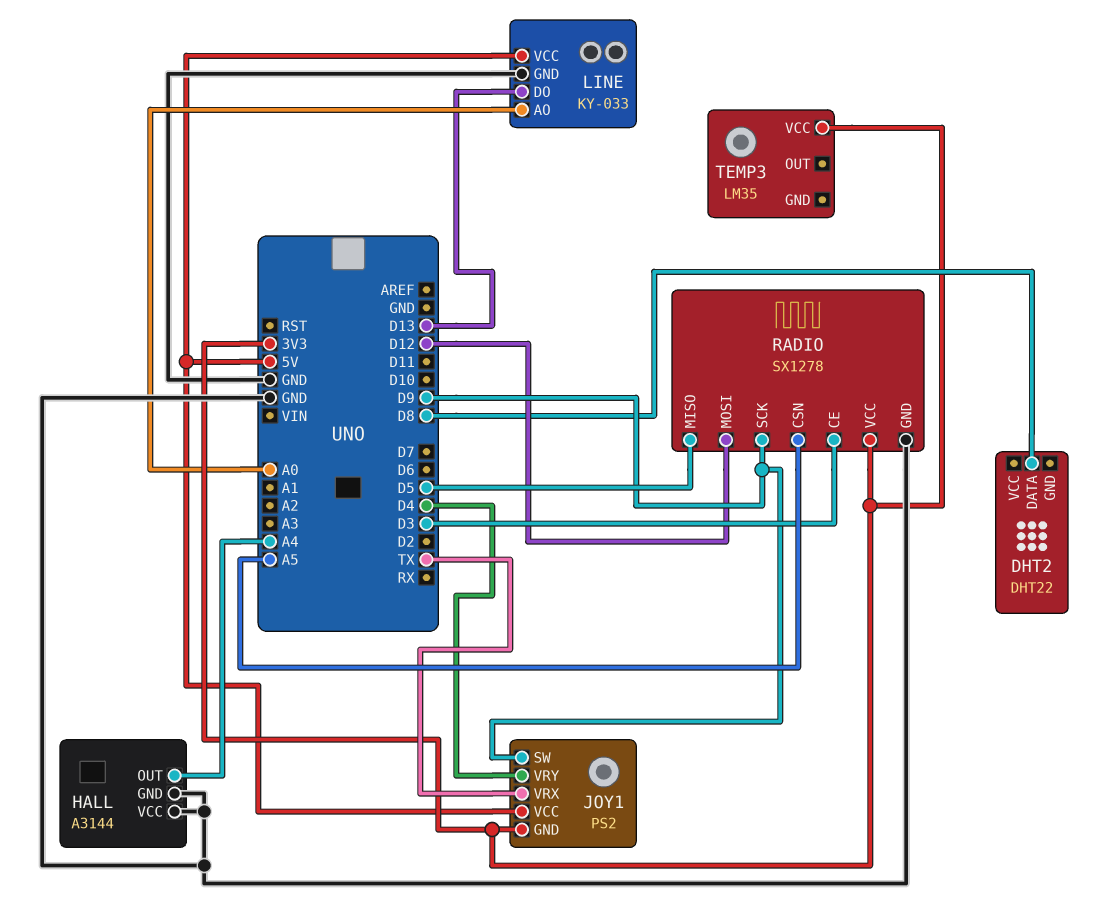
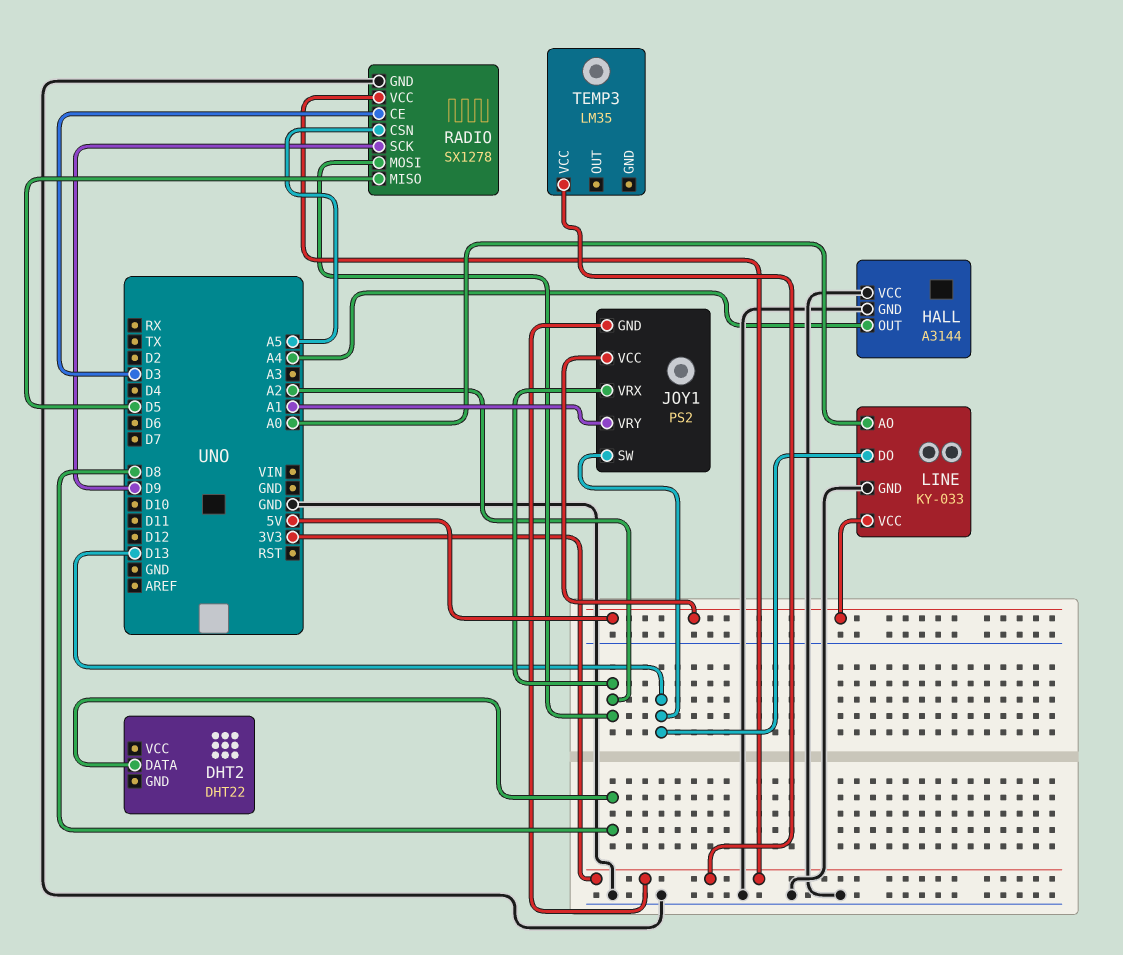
JOY1 pin SW: D9 -> D13
JOY1 pin VRX: TX -> A2
JOY1 pin VRY: D4 -> A1
RADIO pin MOSI: D12 -> A2

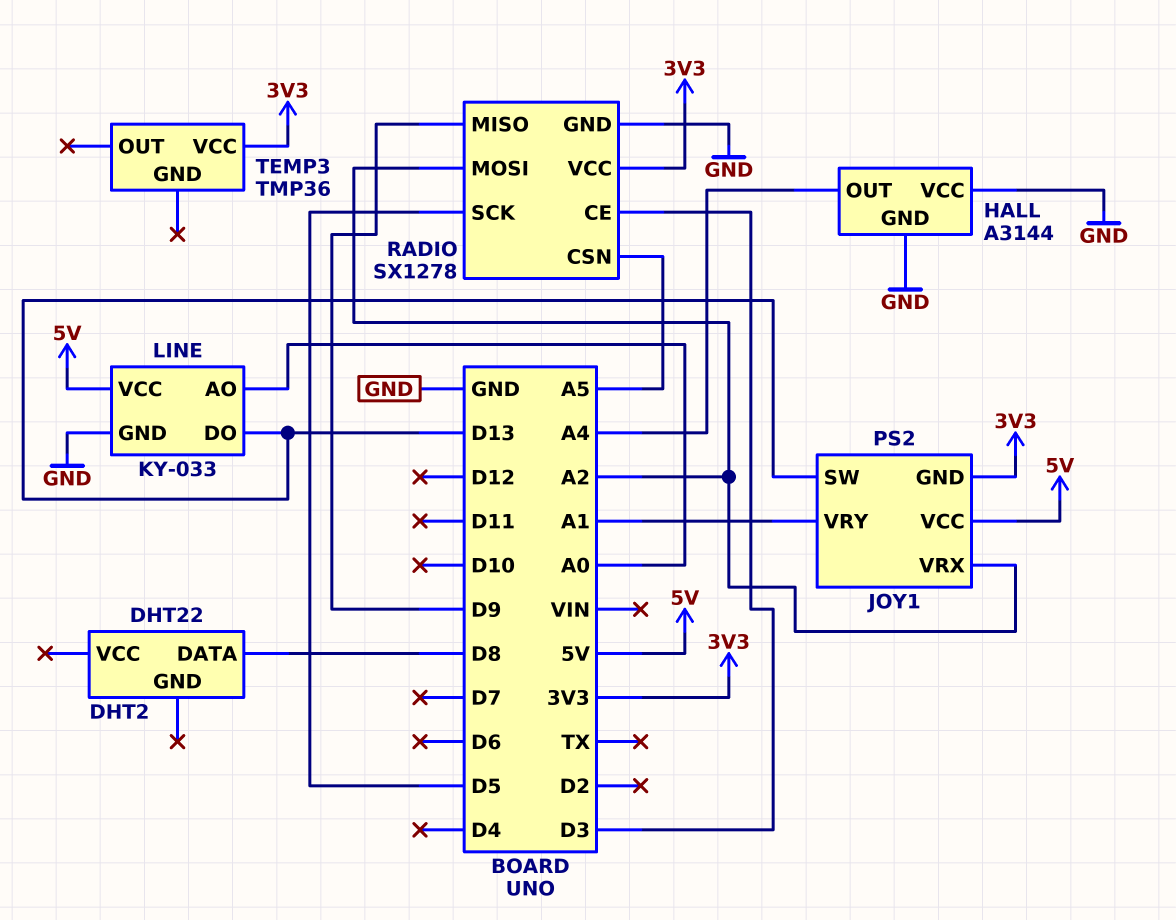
RADIO pin MISO: D5 -> D9
RADIO pin SCK: D9 -> D5
TEMP3: LM35 -> TMP36

